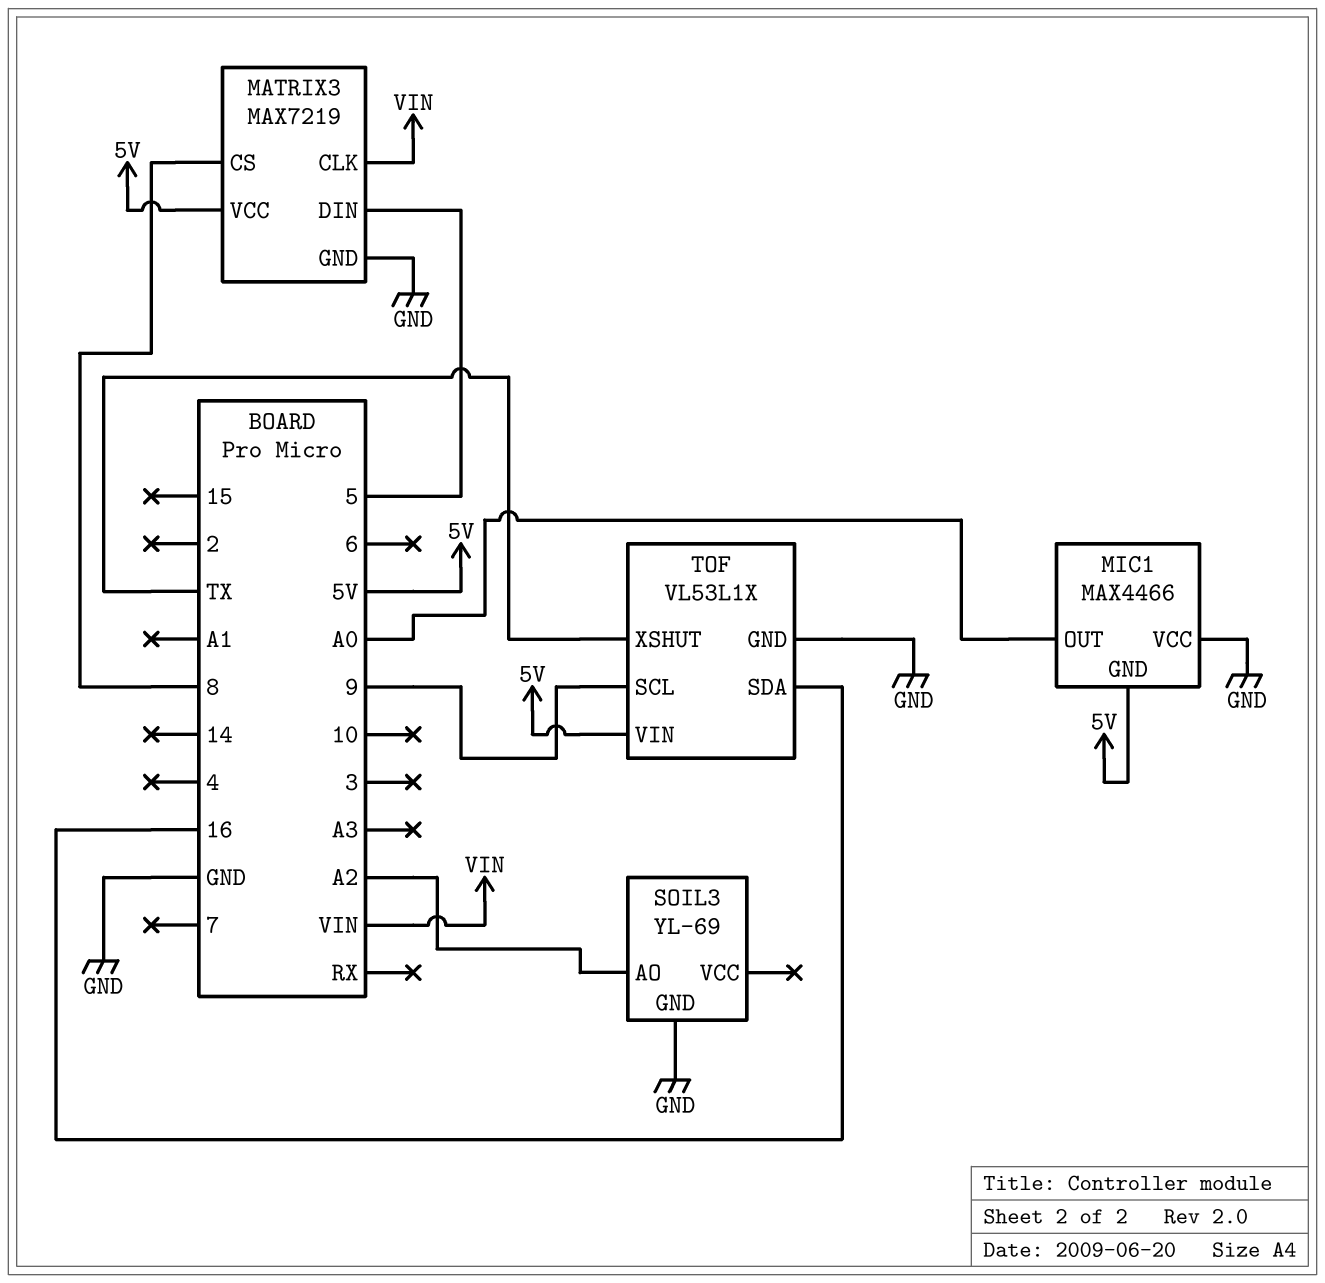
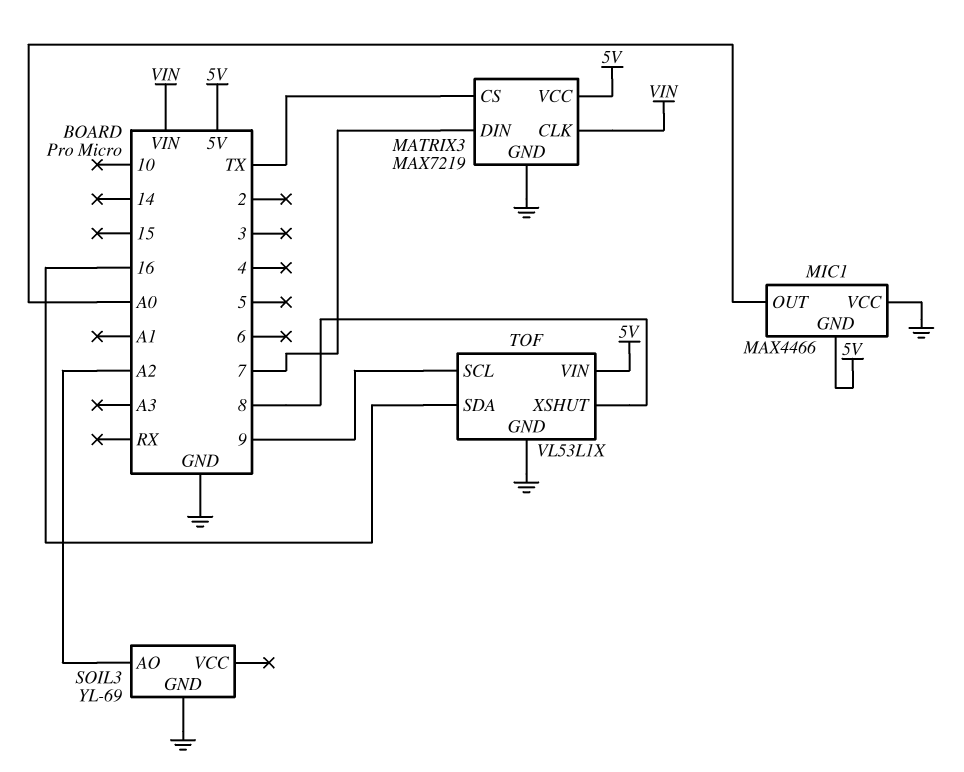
MATRIX3 pin CS: 8 -> TX
MATRIX3 pin DIN: 5 -> 7
TOF pin XSHUT: TX -> 8

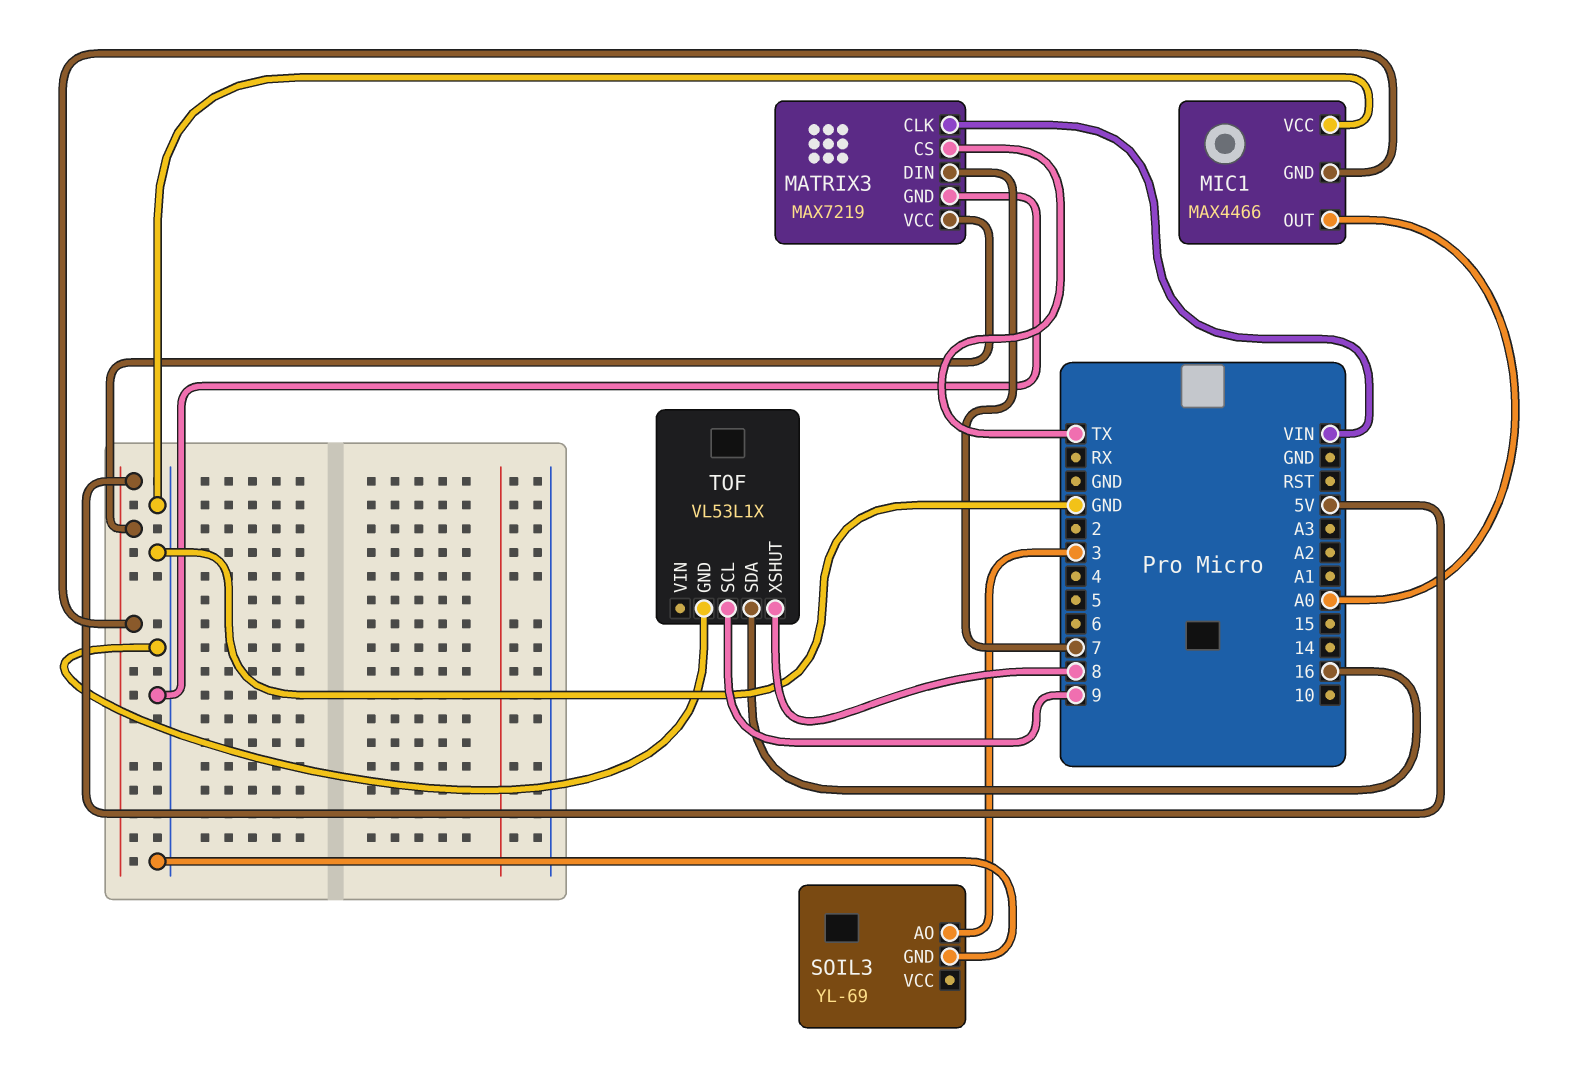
SOIL3 pin AO: A2 -> 3
TOF pin VIN: 5V -> none

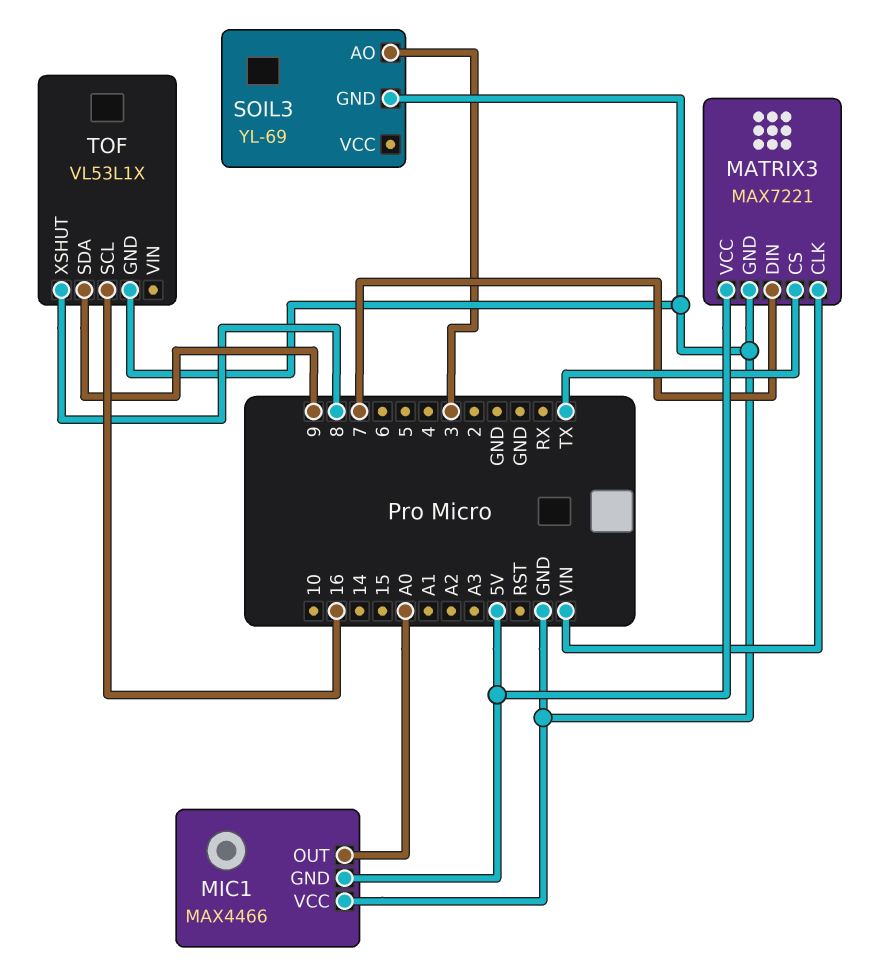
MATRIX3: MAX7219 -> MAX7221
TOF pin SCL: 9 -> 16
TOF pin SDA: 16 -> 9

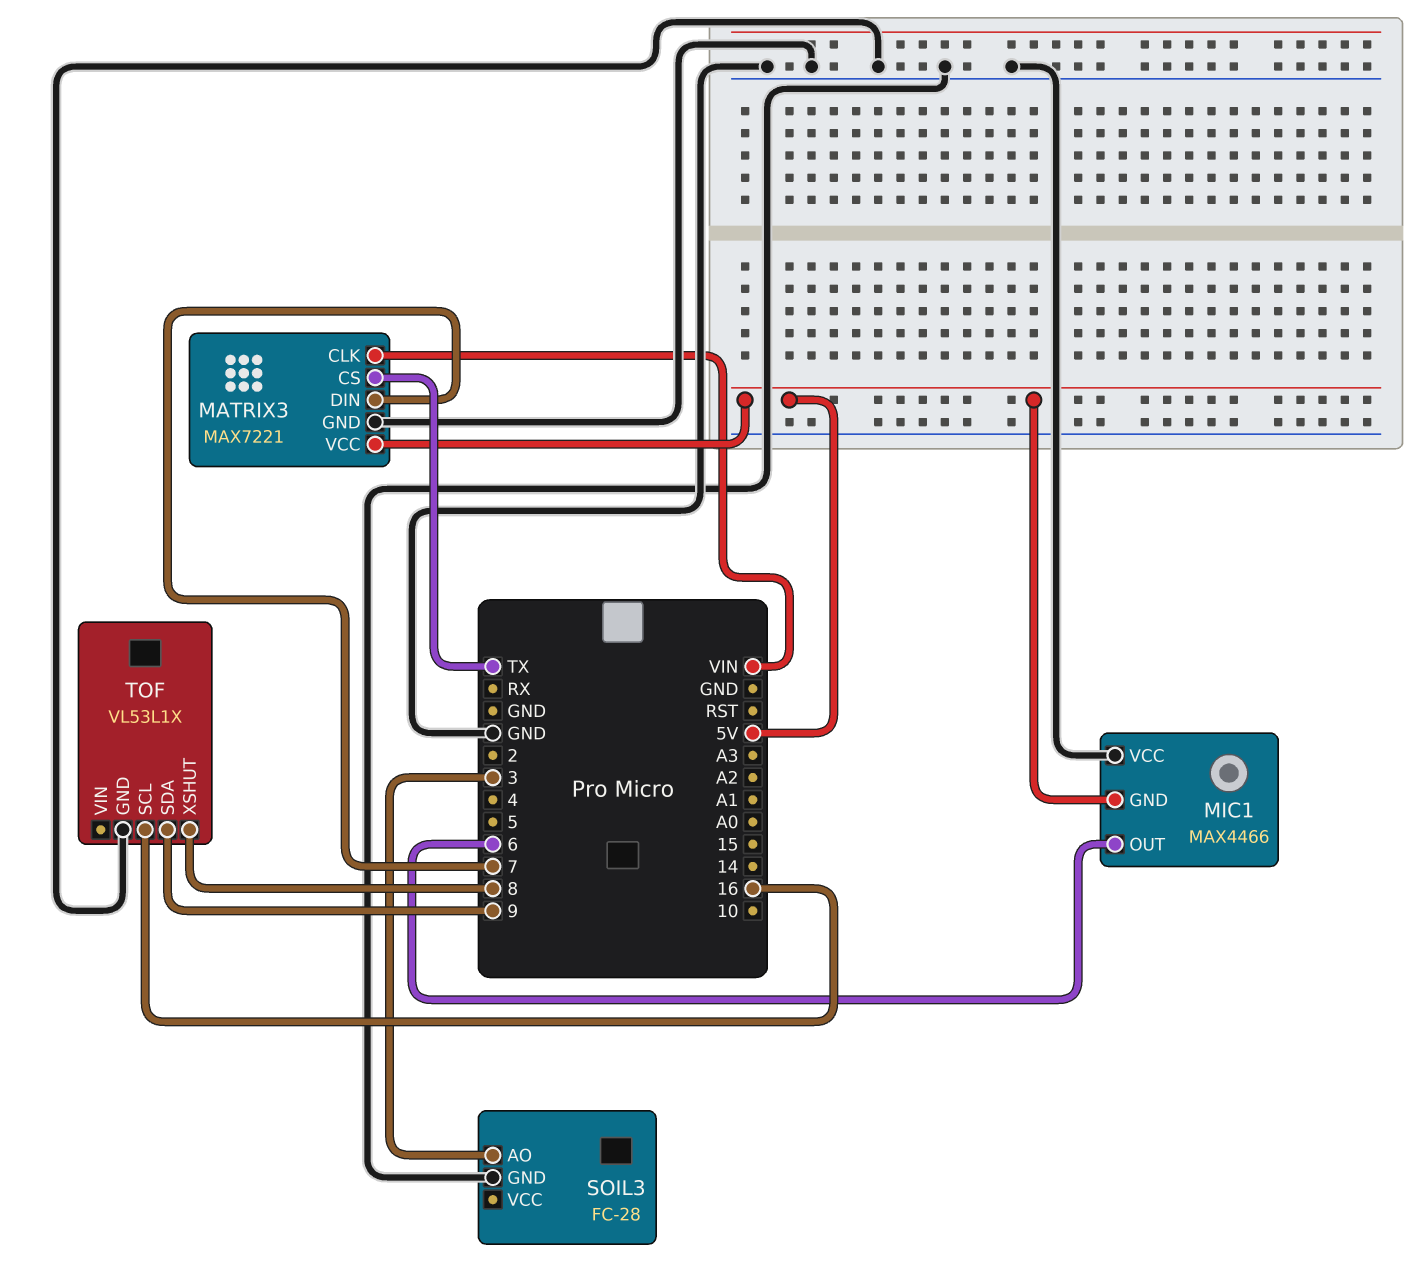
MIC1 pin OUT: A0 -> 6
SOIL3: YL-69 -> FC-28

